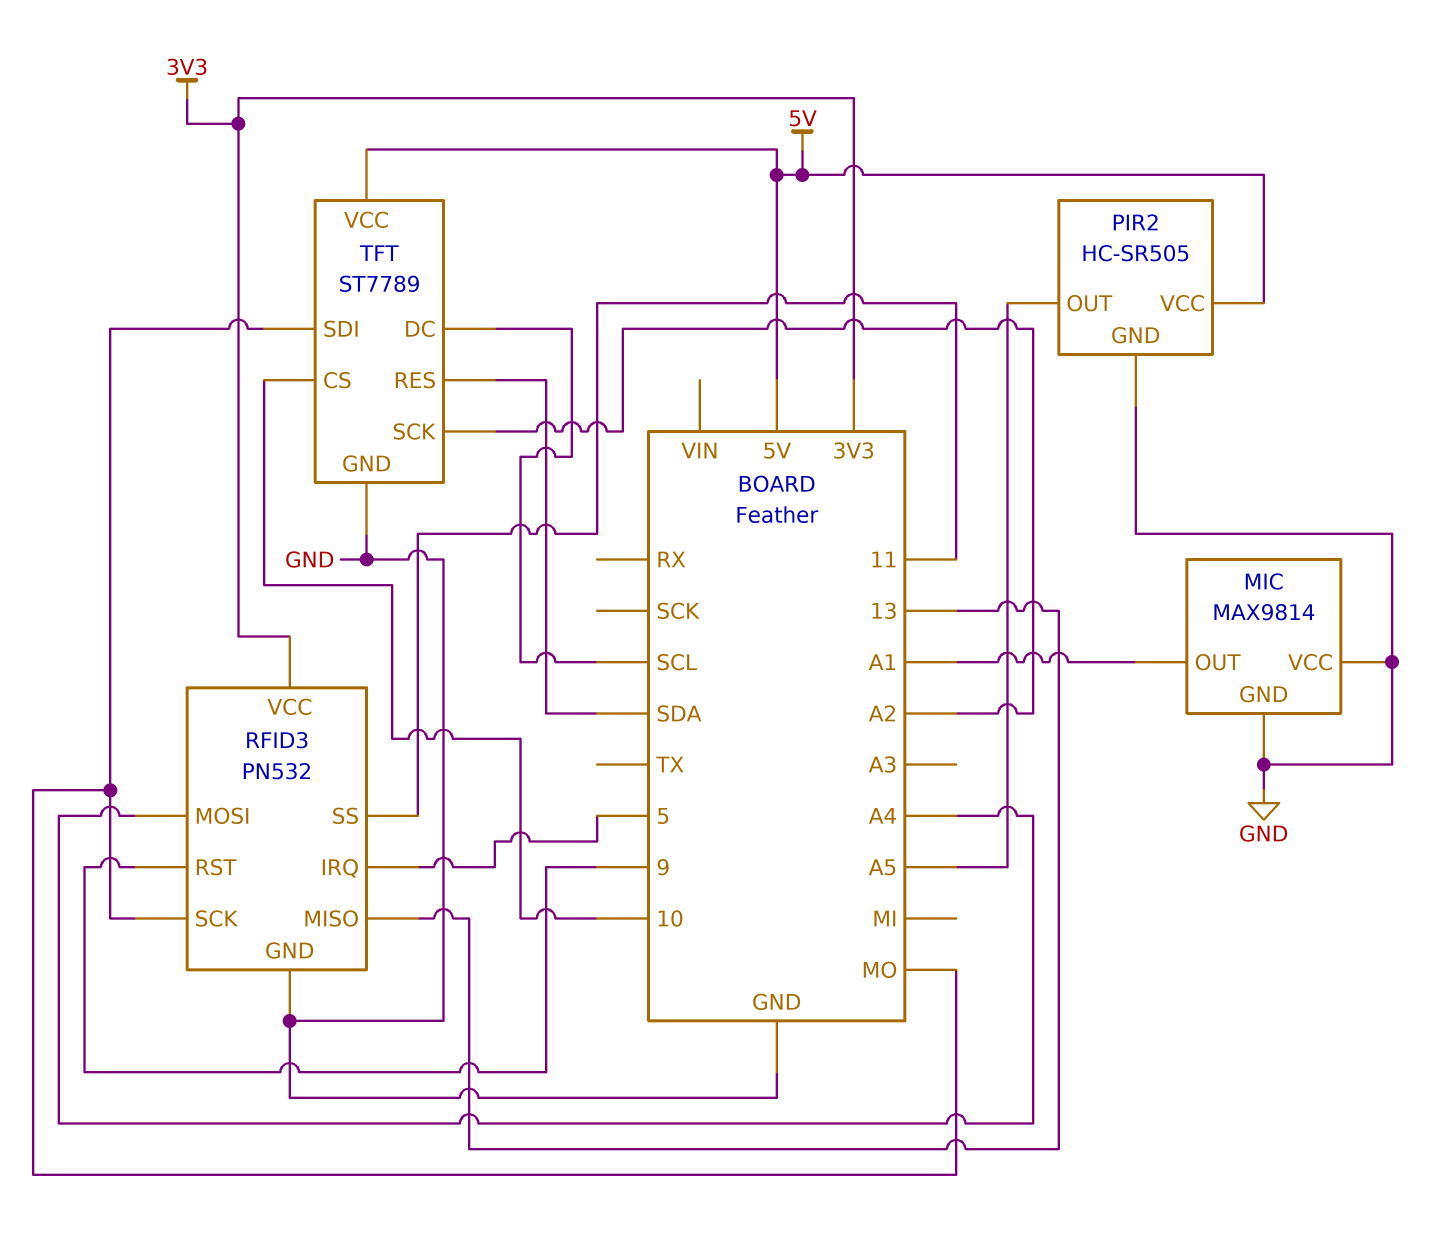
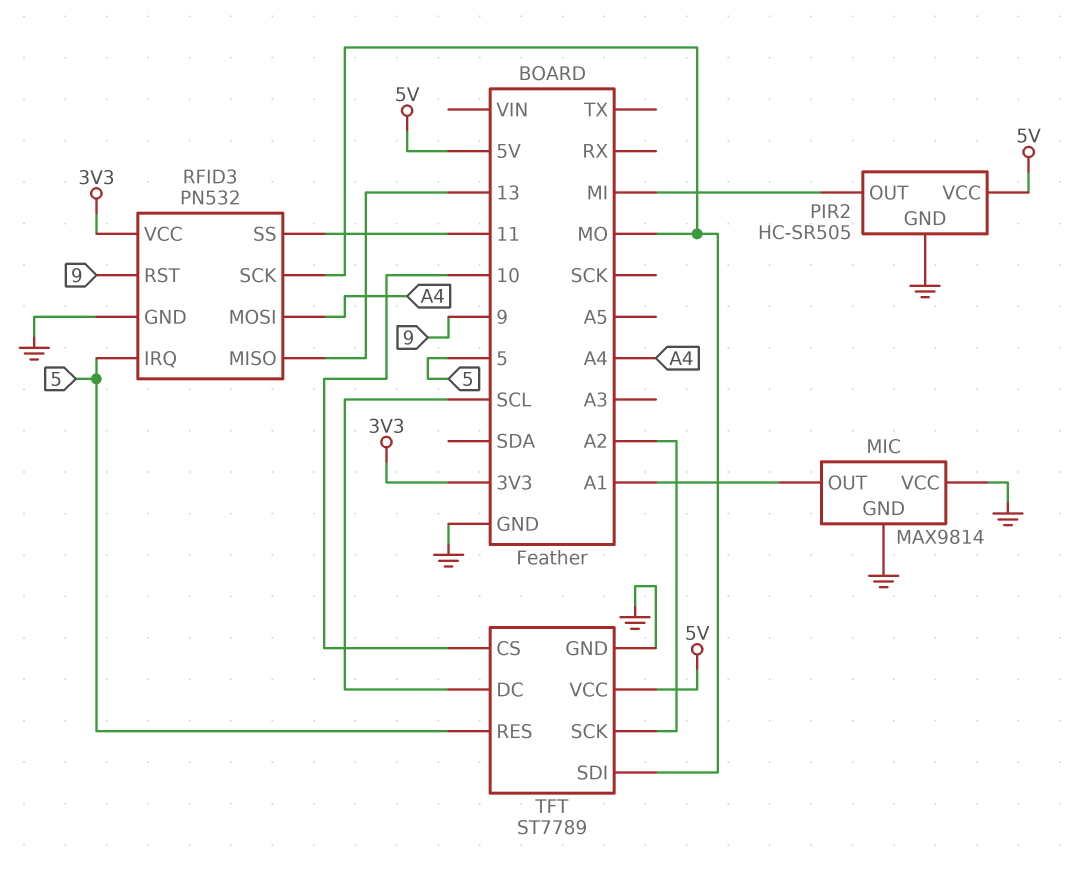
PIR2 pin OUT: A5 -> MI
TFT pin RES: SDA -> 5

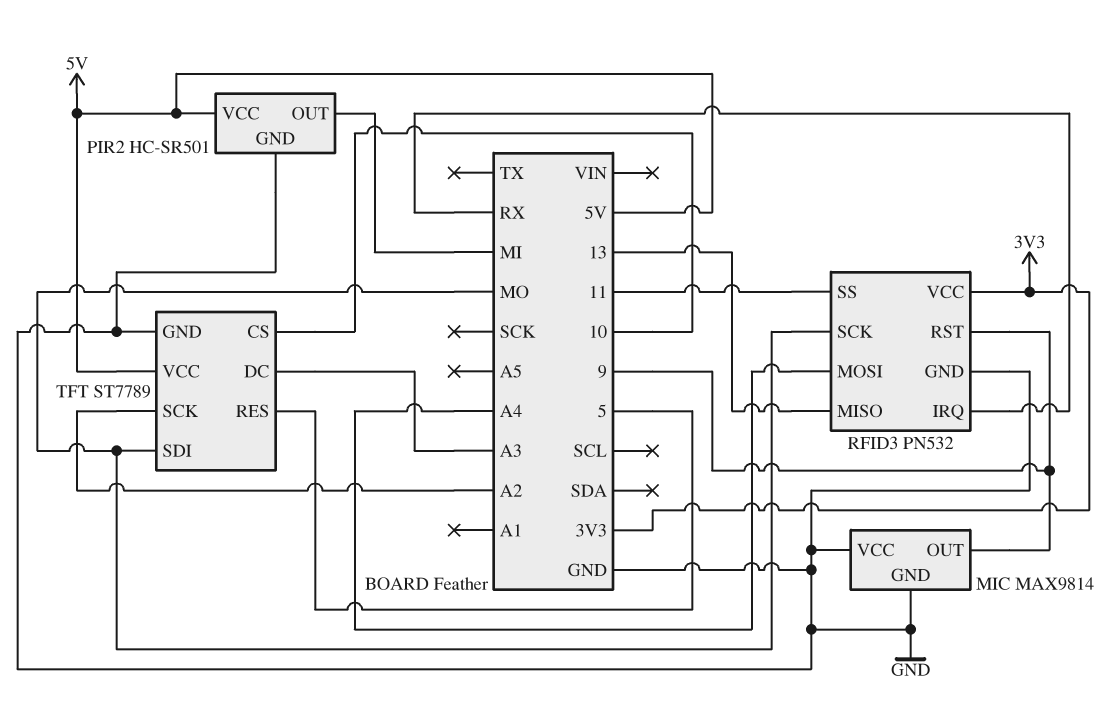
MIC pin OUT: A1 -> 9
PIR2: HC-SR505 -> HC-SR501
RFID3 pin IRQ: 5 -> RX
TFT pin DC: SCL -> A3

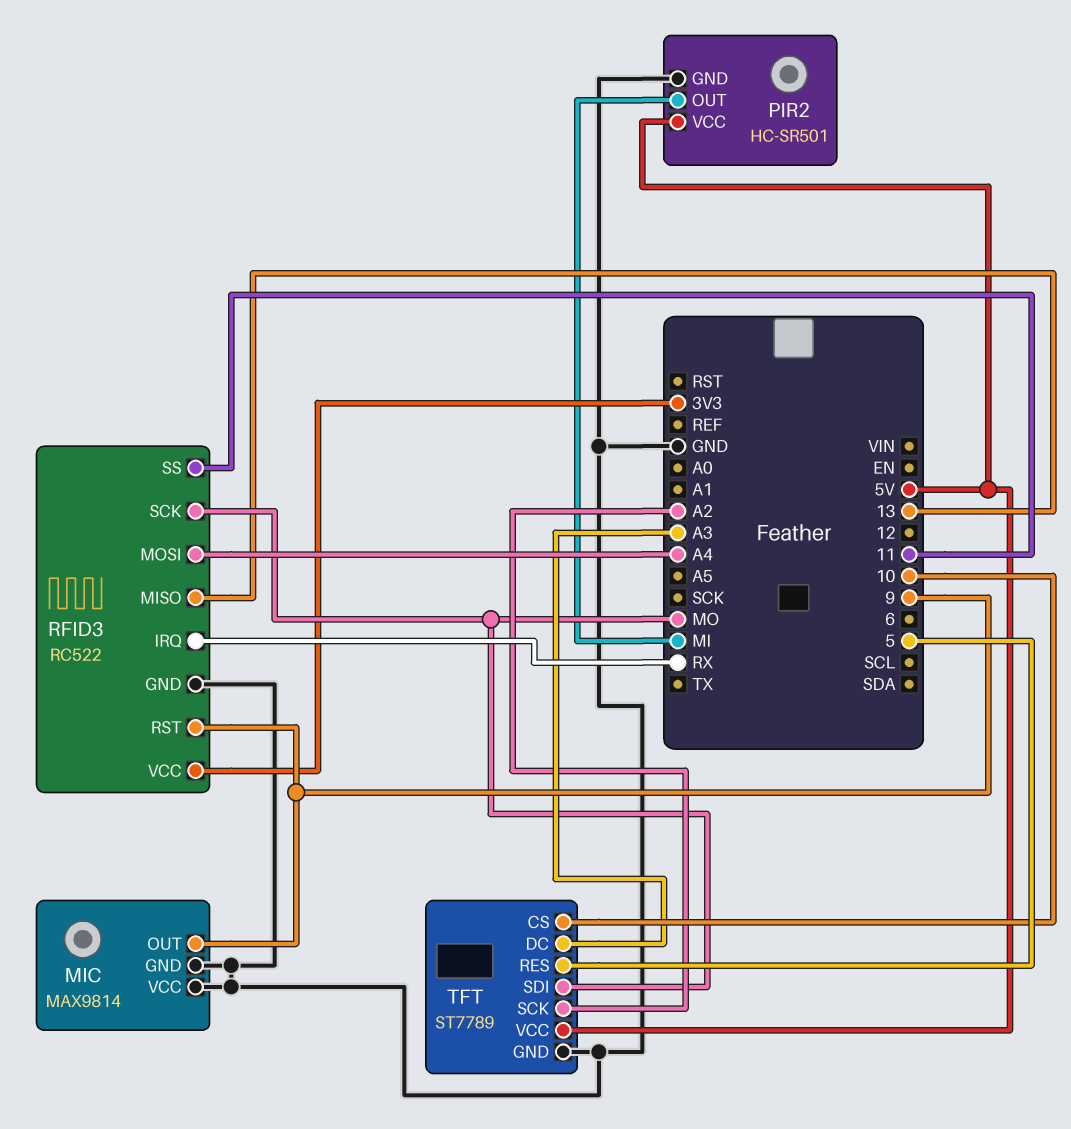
RFID3: PN532 -> RC522

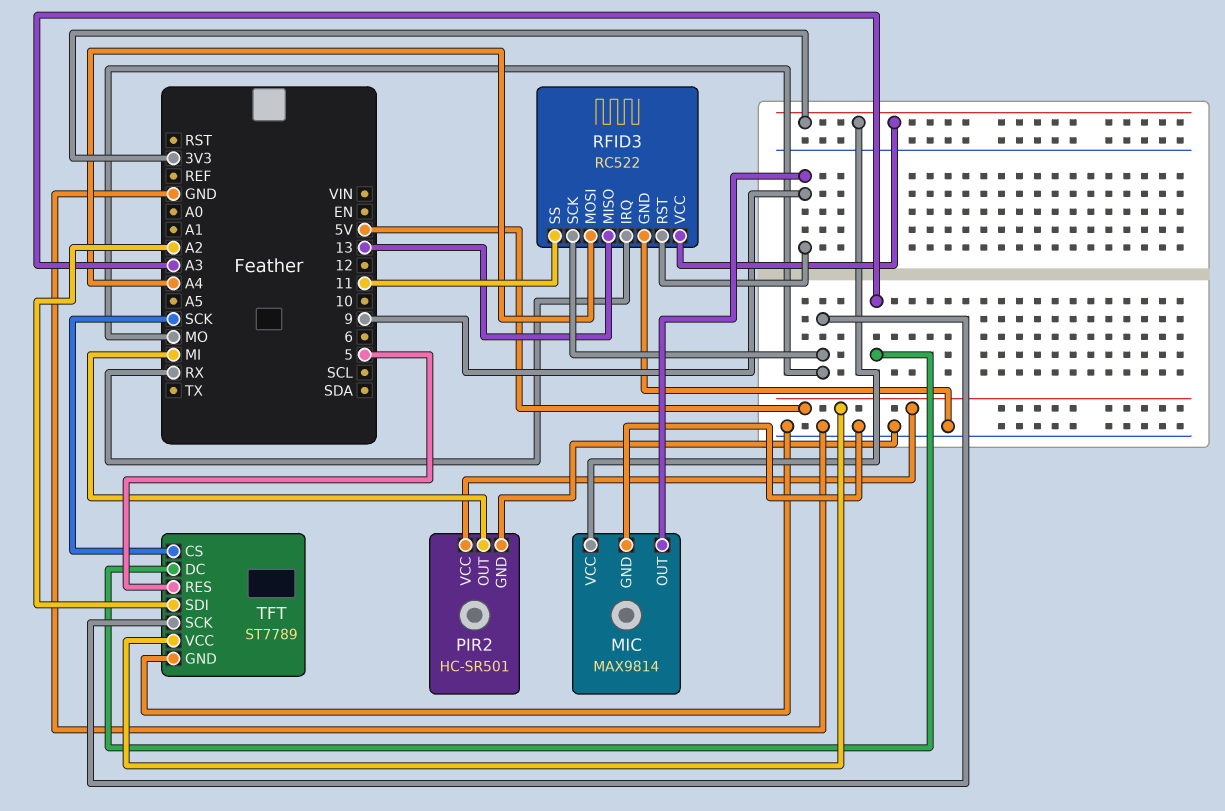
MIC pin VCC: GND -> 3V3
TFT pin CS: 10 -> SCK
TFT pin SCK: A2 -> MO
TFT pin SDI: MO -> A2

